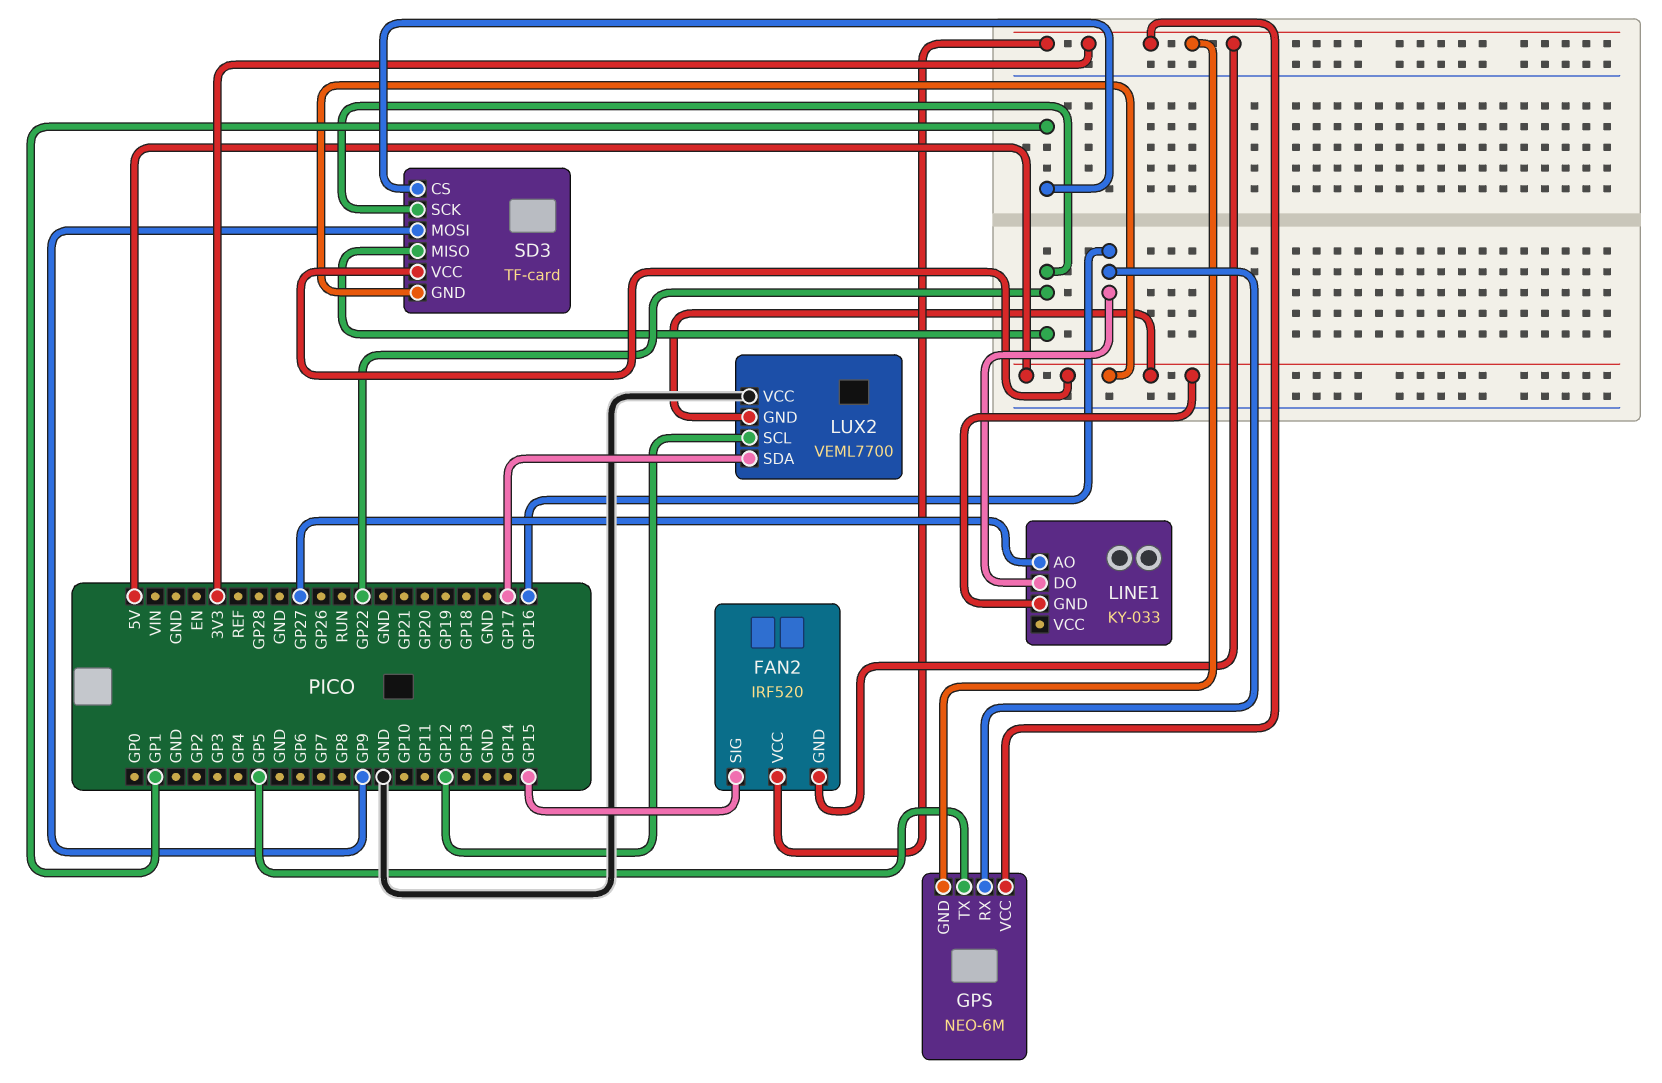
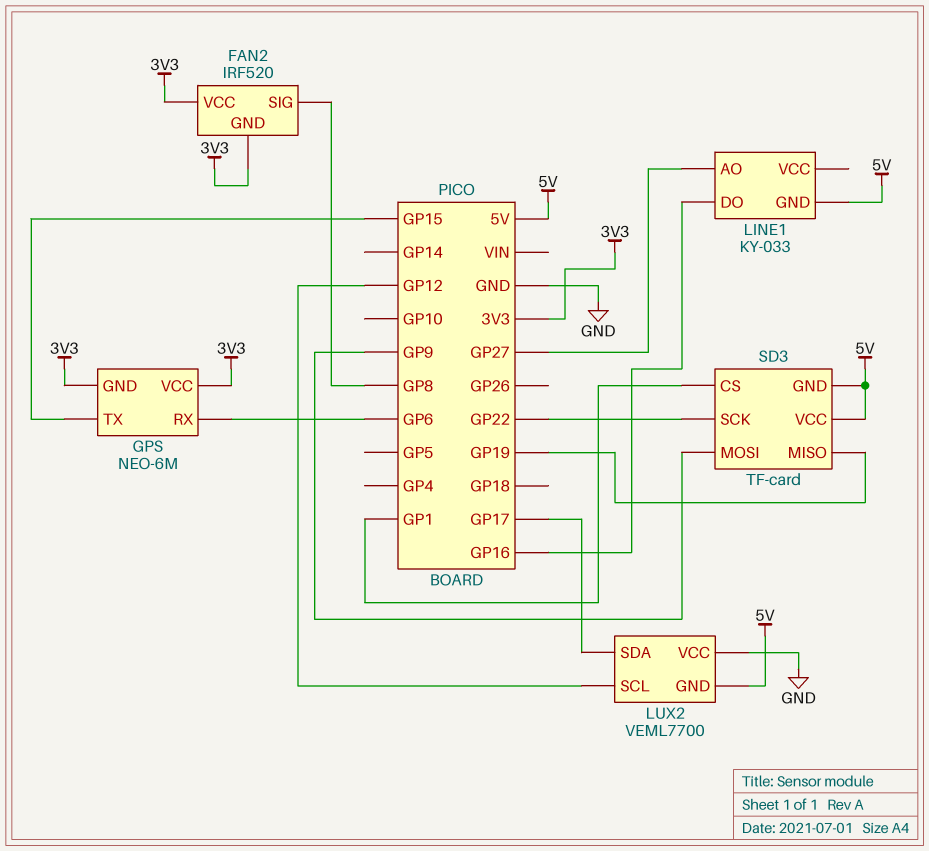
FAN2 pin SIG: GP15 -> GP8
GPS pin RX: GP16 -> GP6
GPS pin TX: GP5 -> GP15
SD3 pin MISO: GP22 -> GP19

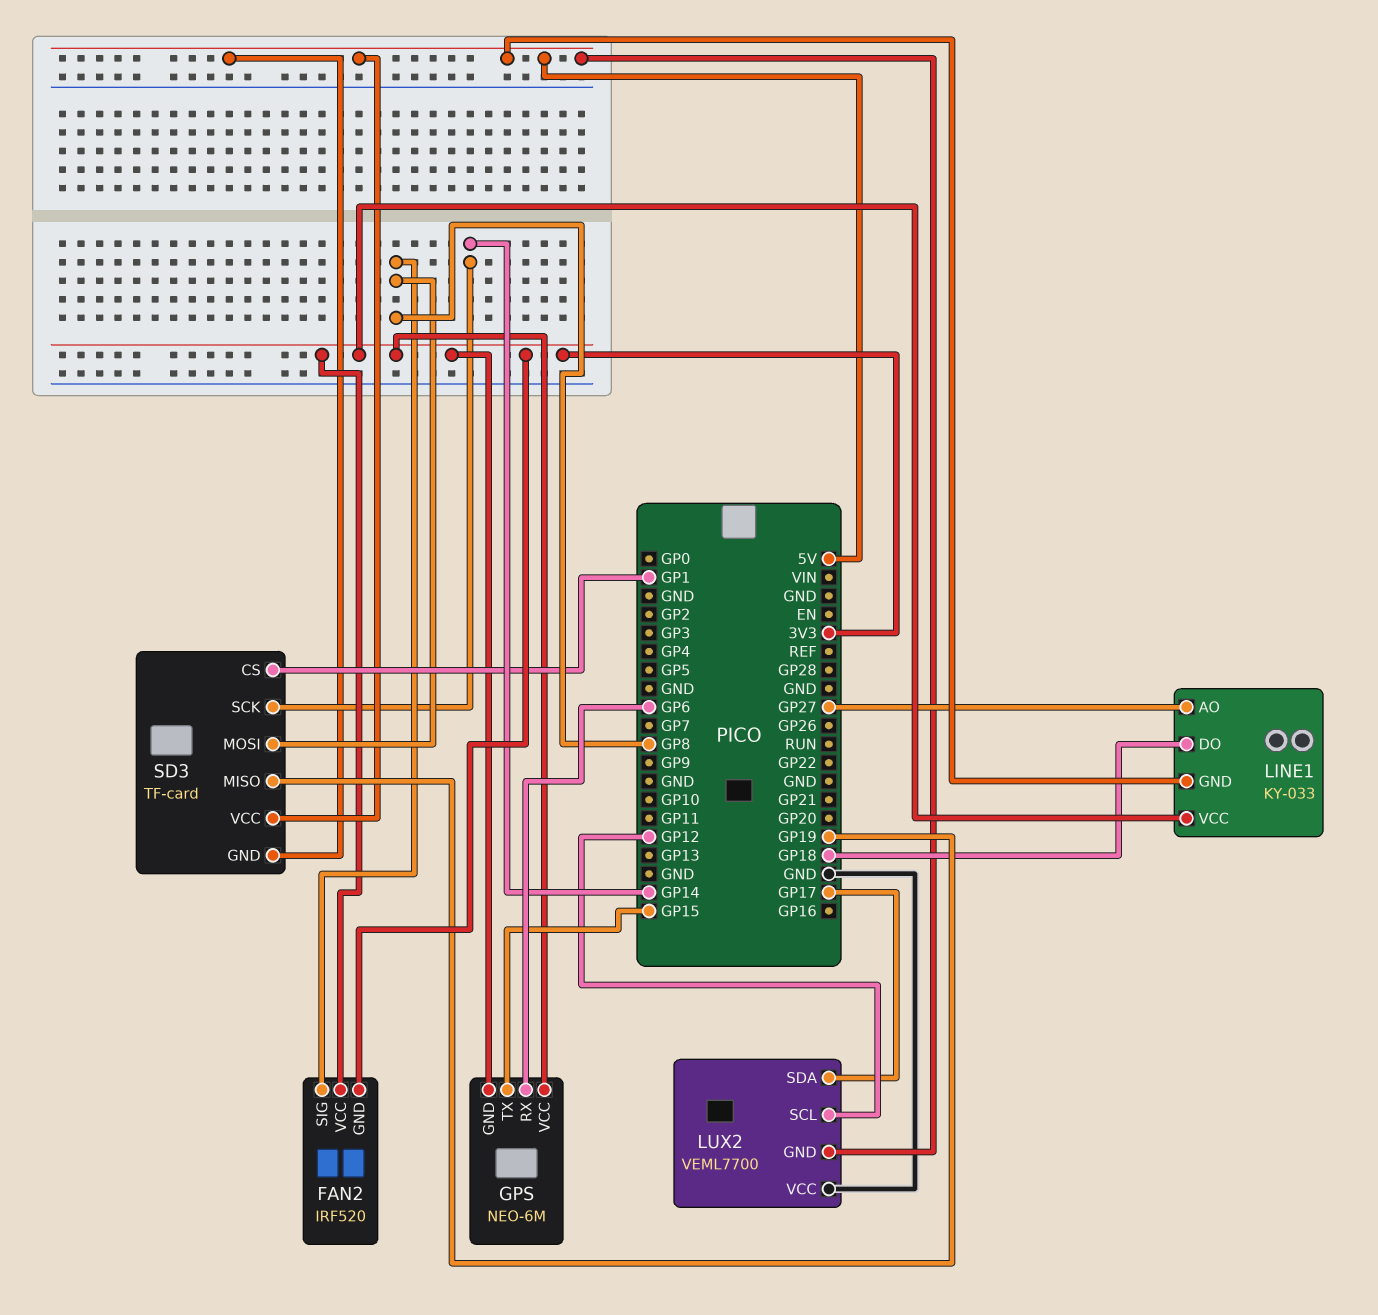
LINE1 pin DO: GP16 -> GP18
LINE1 pin VCC: none -> 3V3
SD3 pin MOSI: GP9 -> GP8
SD3 pin SCK: GP22 -> GP14

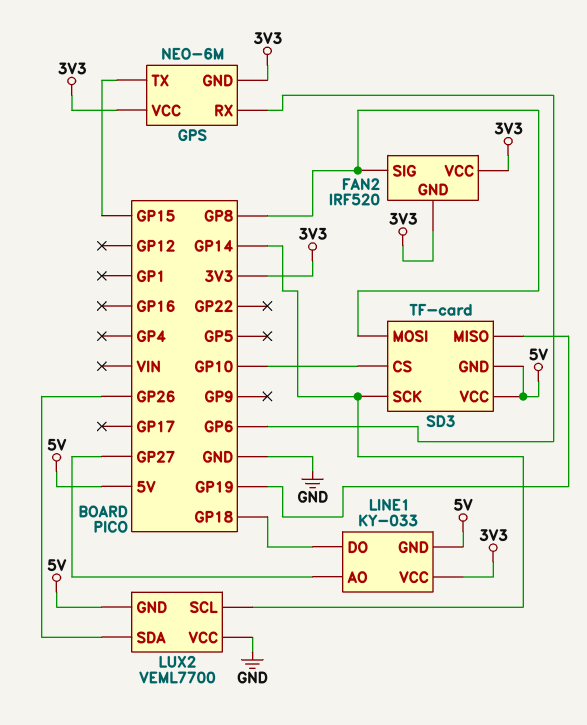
LUX2 pin SCL: GP12 -> GP14
LUX2 pin SDA: GP17 -> GP26
SD3 pin CS: GP1 -> GP10

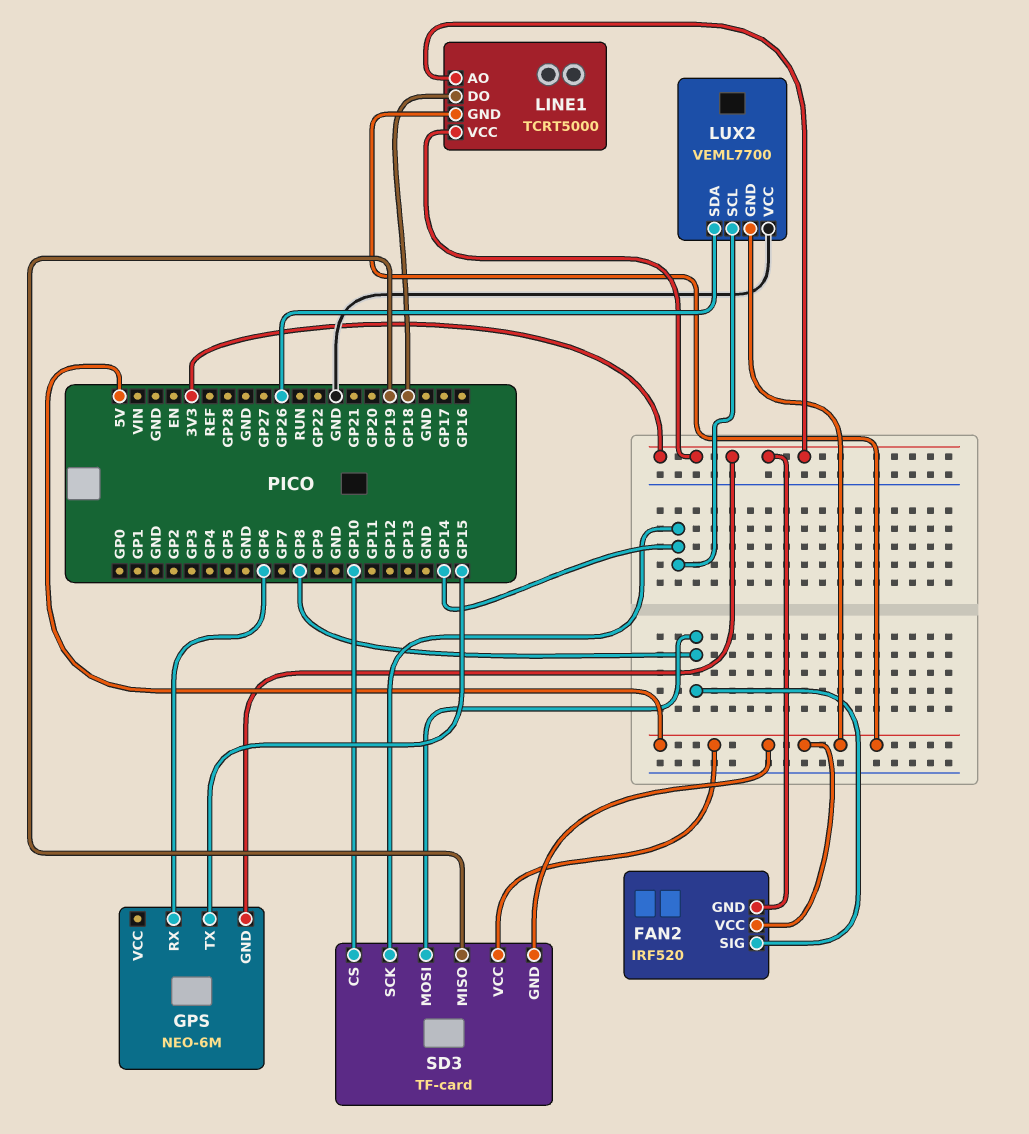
FAN2 pin VCC: 3V3 -> 5V
GPS pin VCC: 3V3 -> none
LINE1: KY-033 -> TCRT5000
LINE1 pin AO: GP27 -> 3V3

